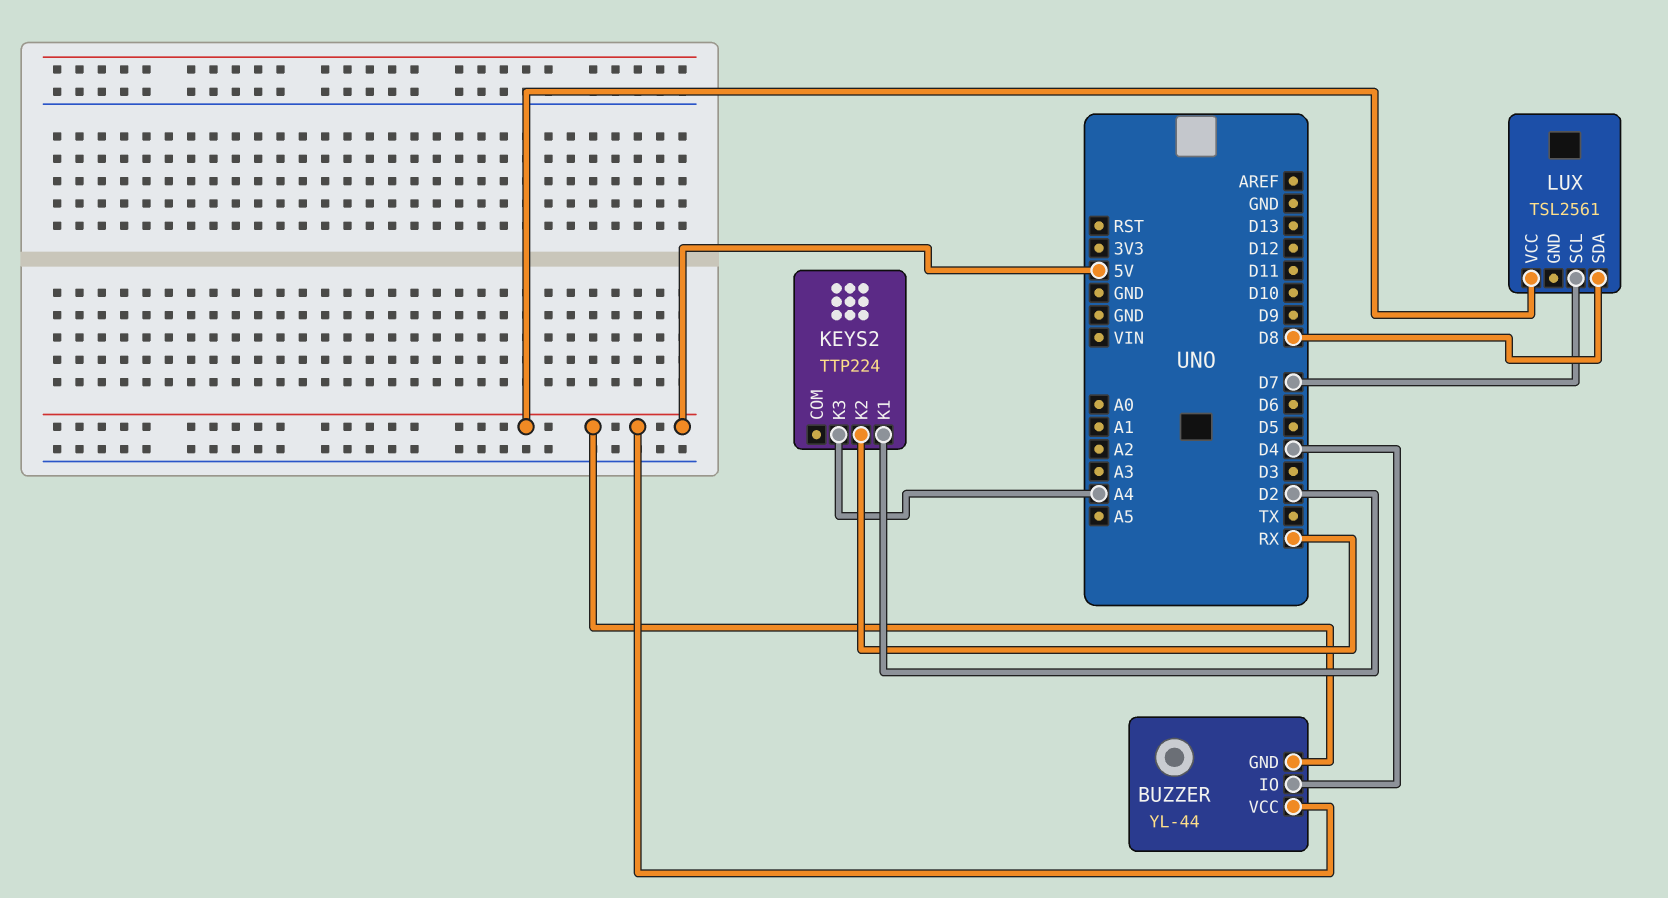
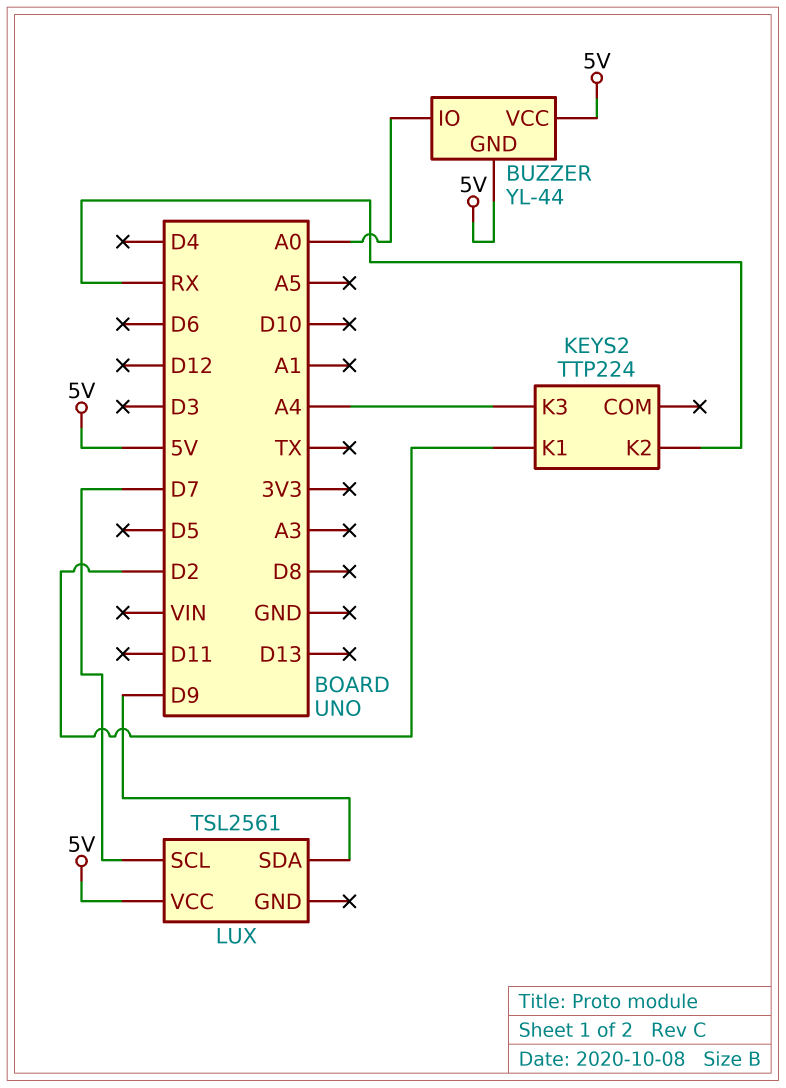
BUZZER pin IO: D4 -> A0
LUX pin SDA: D8 -> D9

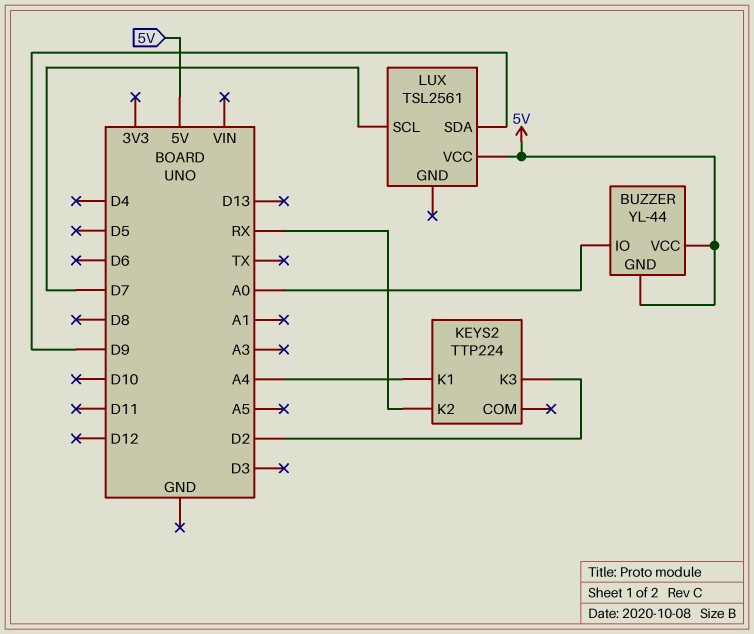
KEYS2 pin K1: D2 -> A4
KEYS2 pin K3: A4 -> D2

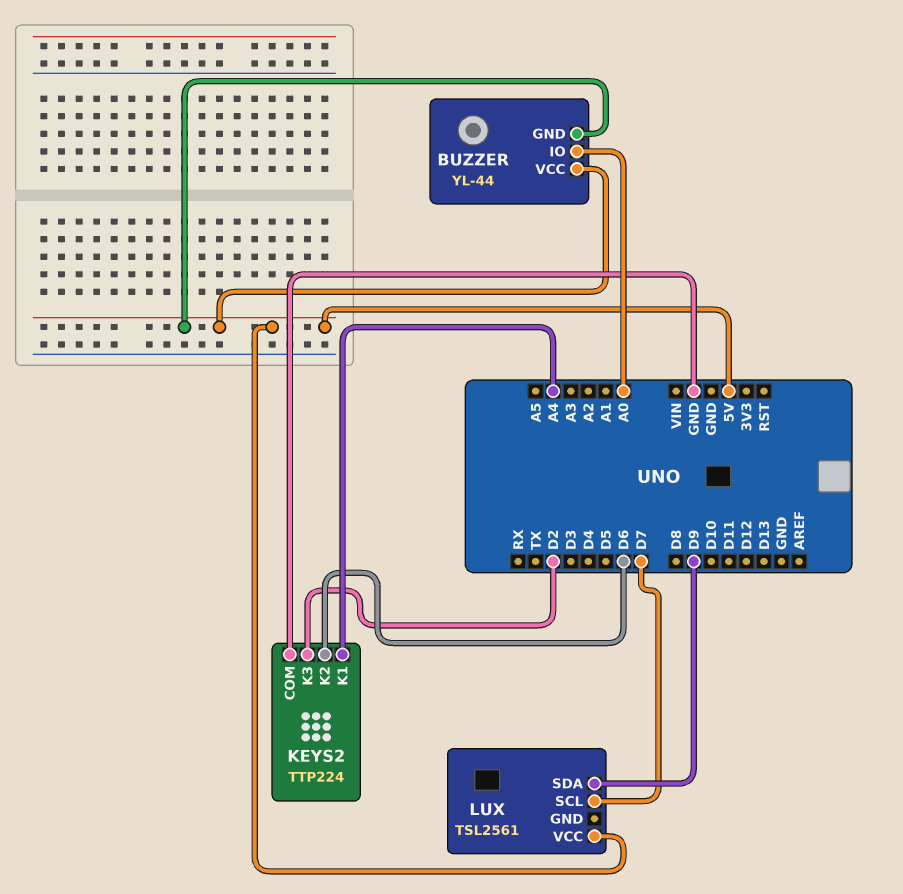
KEYS2 pin COM: none -> GND
KEYS2 pin K2: RX -> D6

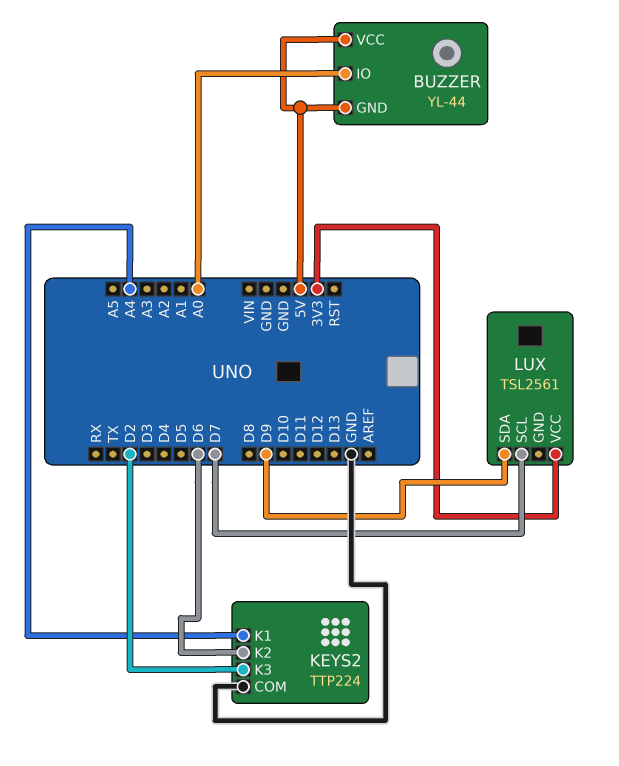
LUX pin VCC: 5V -> 3V3

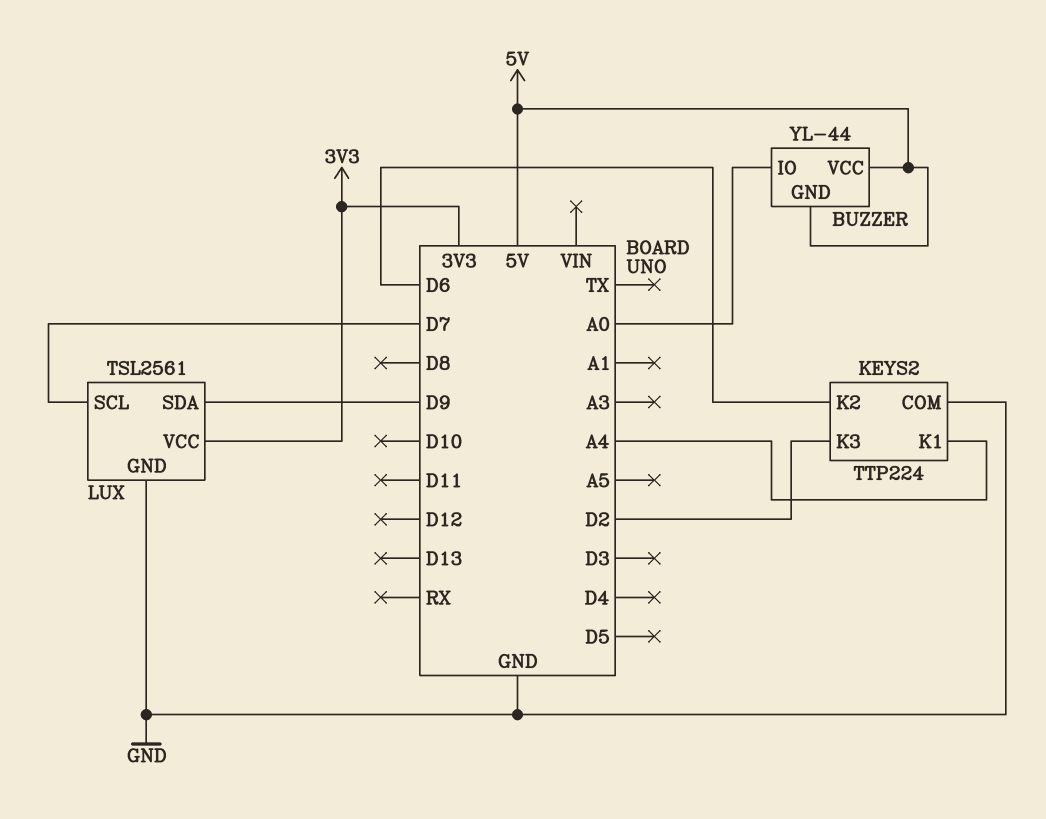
LUX pin GND: none -> GND

